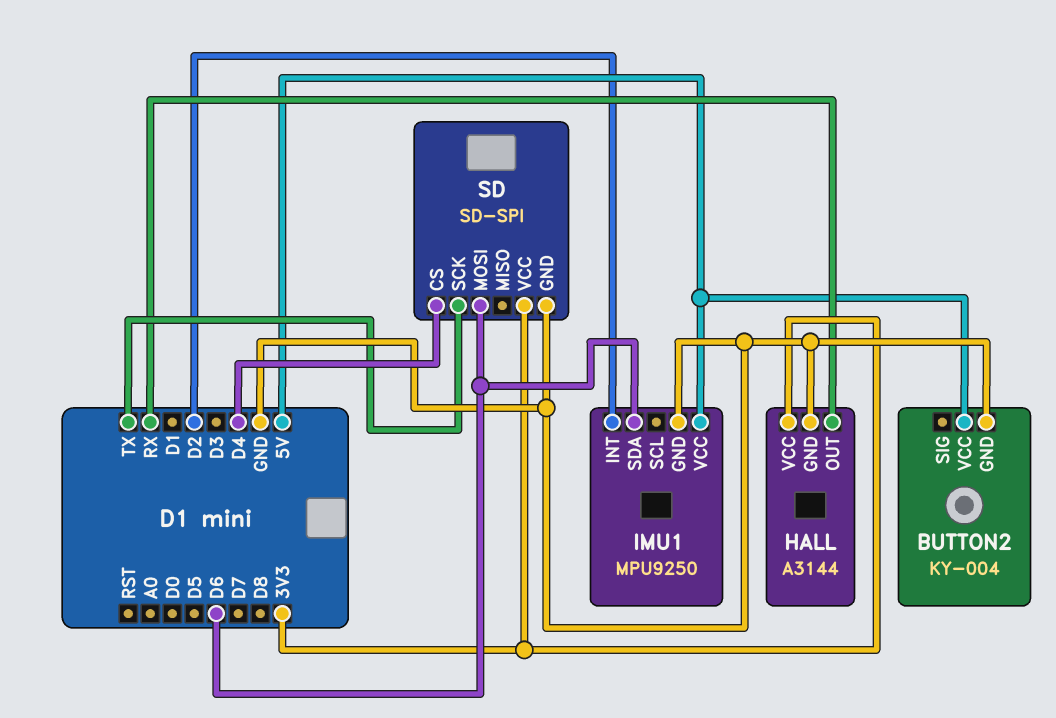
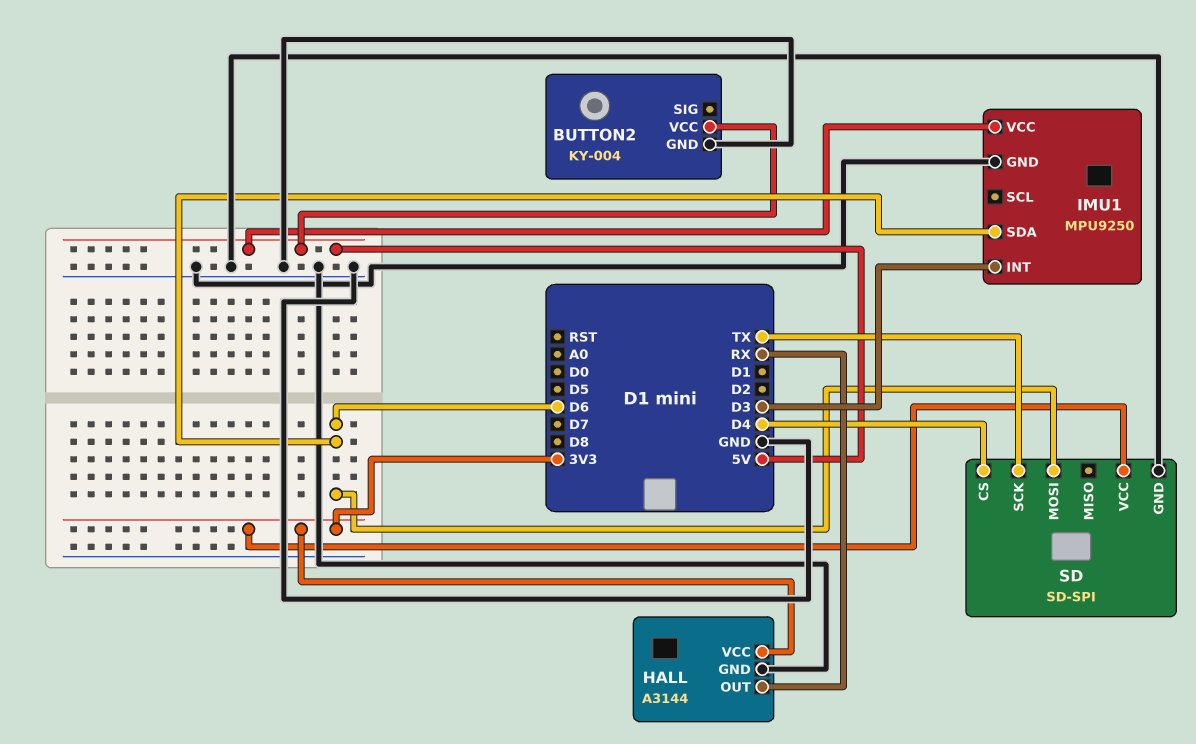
IMU1 pin INT: D2 -> D3

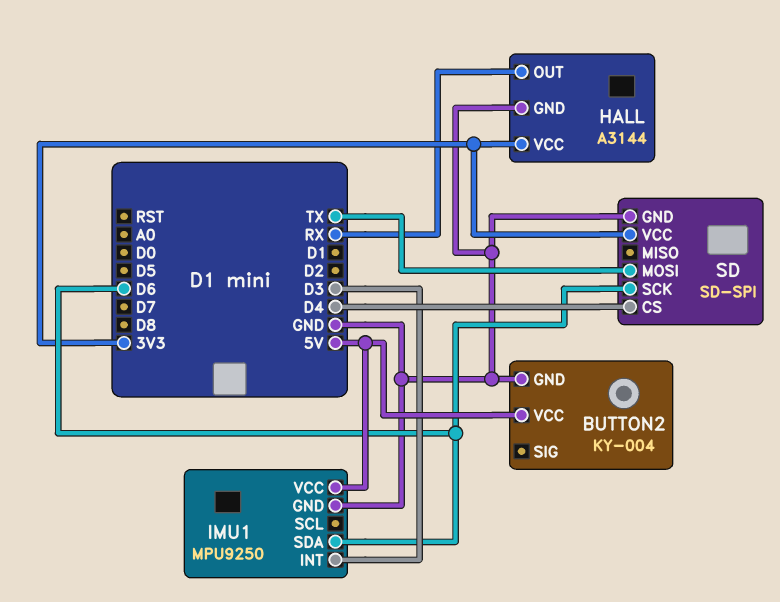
SD pin MOSI: D6 -> TX
SD pin SCK: TX -> D6

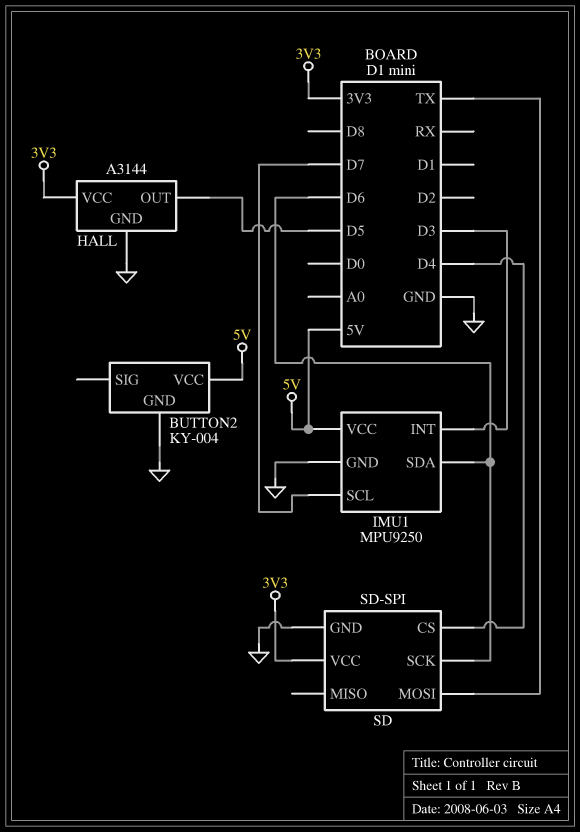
HALL pin OUT: RX -> D5
IMU1 pin SCL: none -> D7

